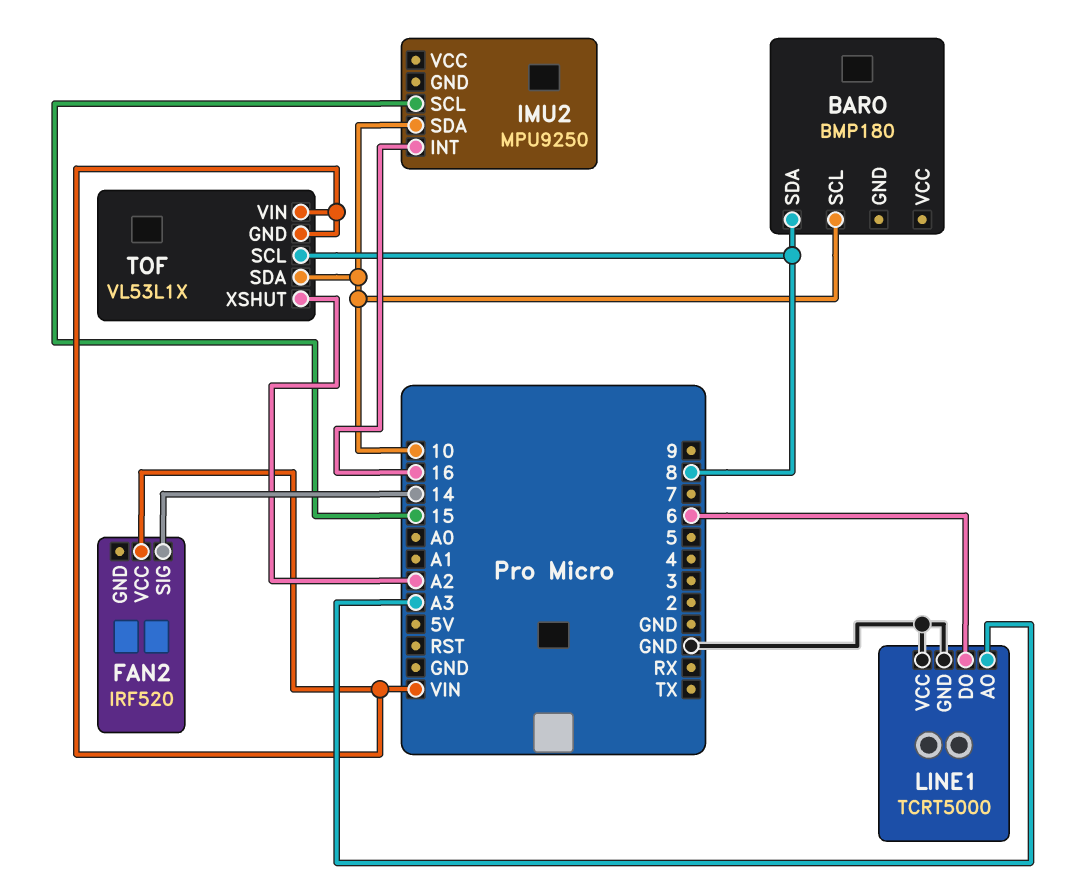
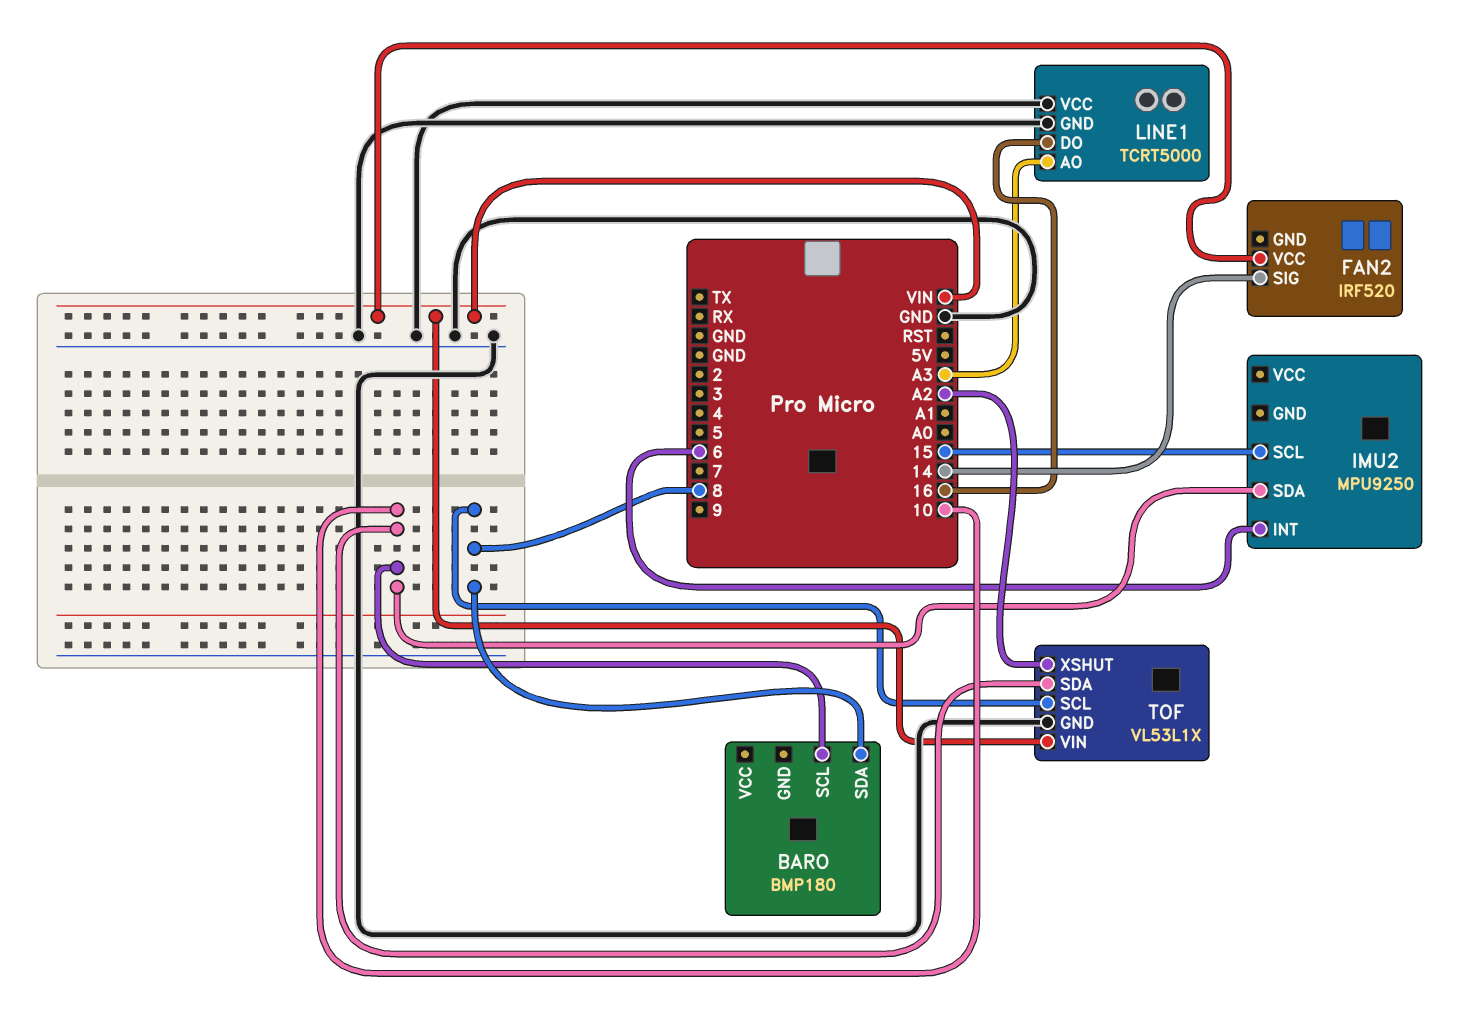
IMU2 pin INT: 16 -> 6
LINE1 pin DO: 6 -> 16
TOF pin GND: VIN -> GND

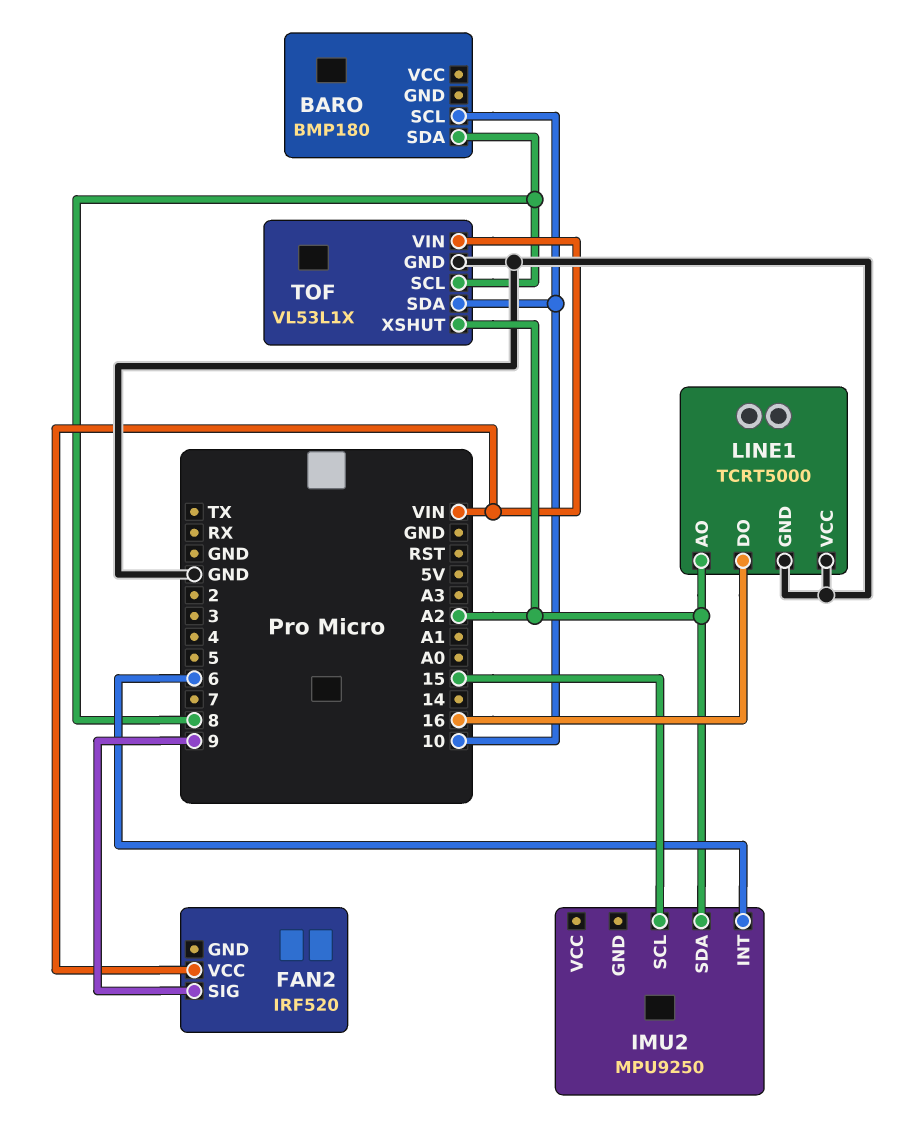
FAN2 pin SIG: 14 -> 9
IMU2 pin SDA: 10 -> A2
LINE1 pin AO: A3 -> A2

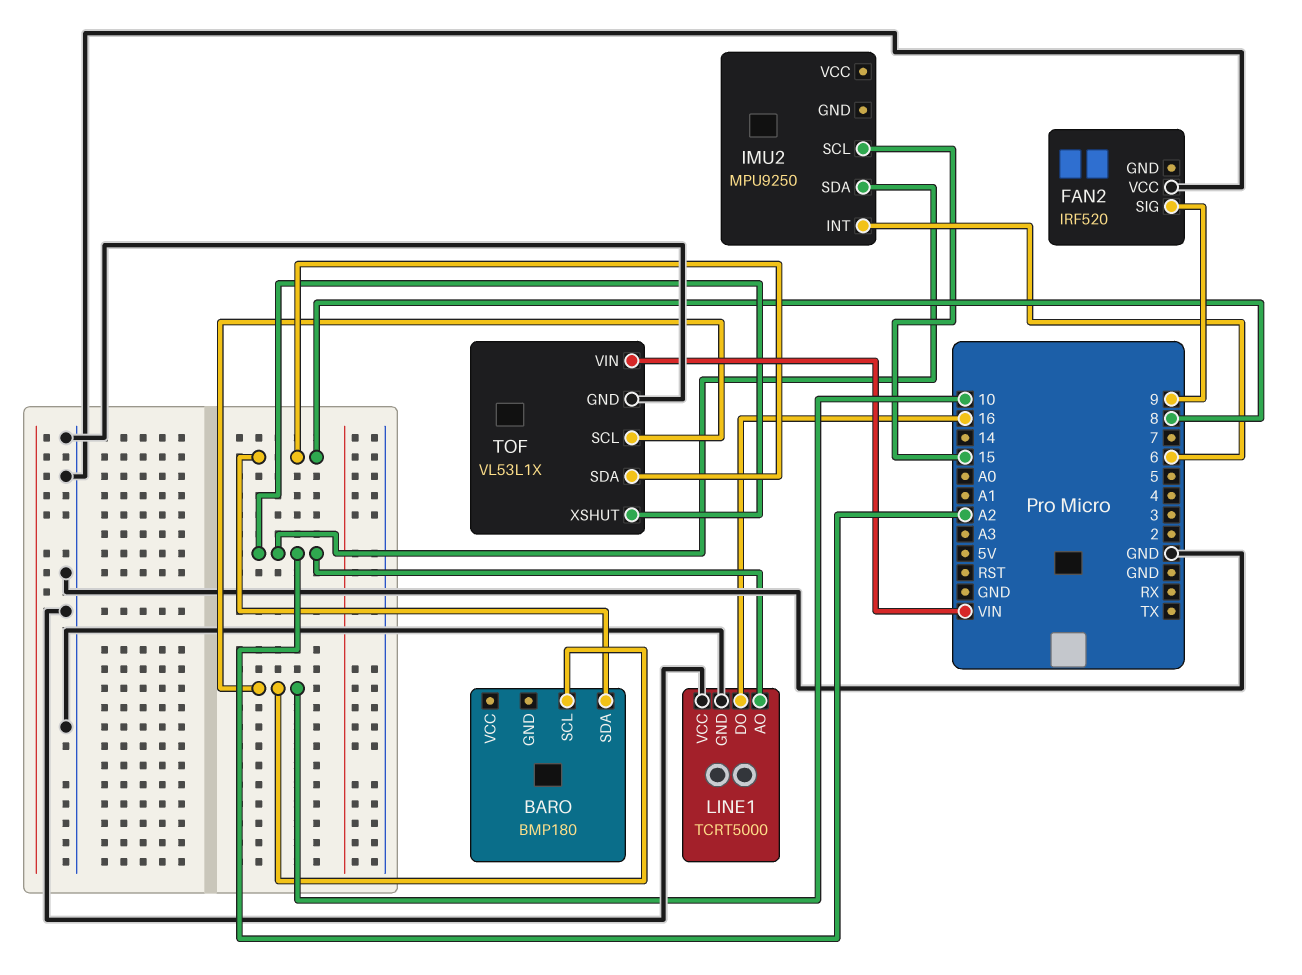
FAN2 pin VCC: VIN -> GND
TOF pin SCL: 8 -> 10
TOF pin SDA: 10 -> 8

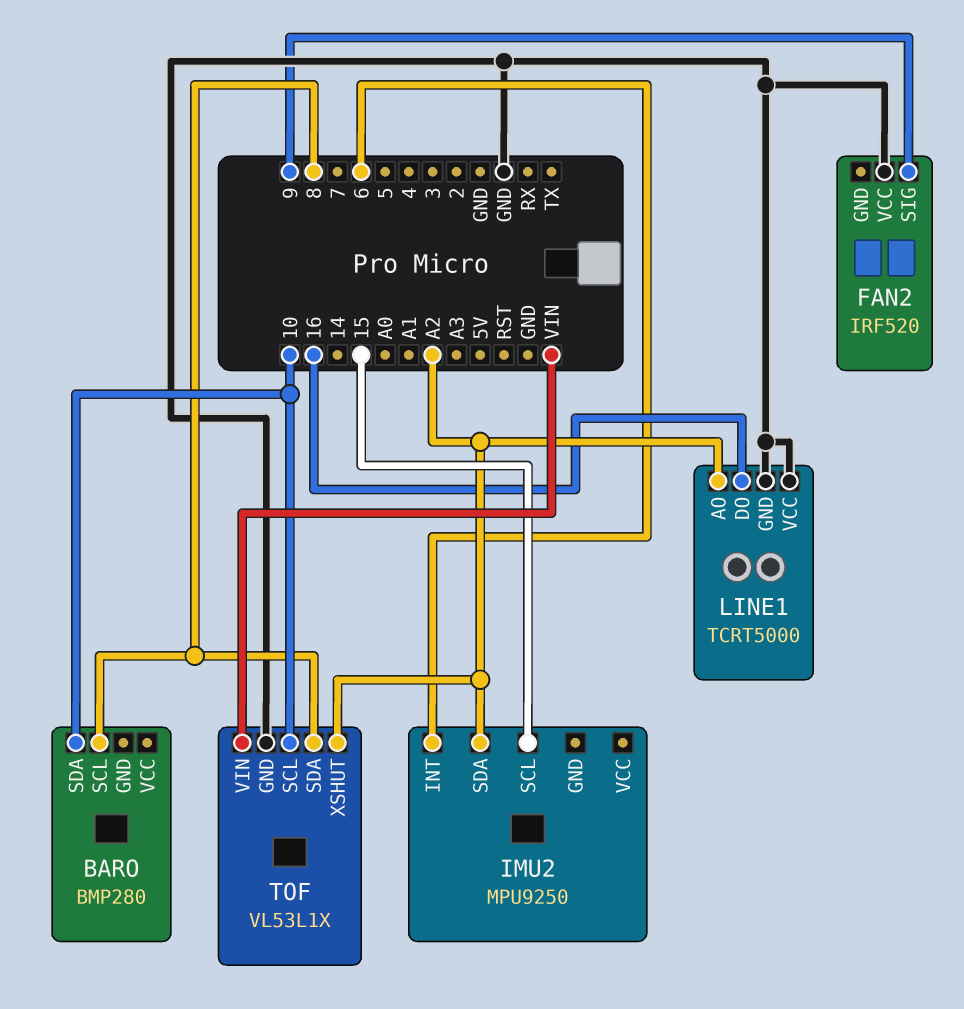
BARO: BMP180 -> BMP280
BARO pin SCL: 10 -> 8
BARO pin SDA: 8 -> 10

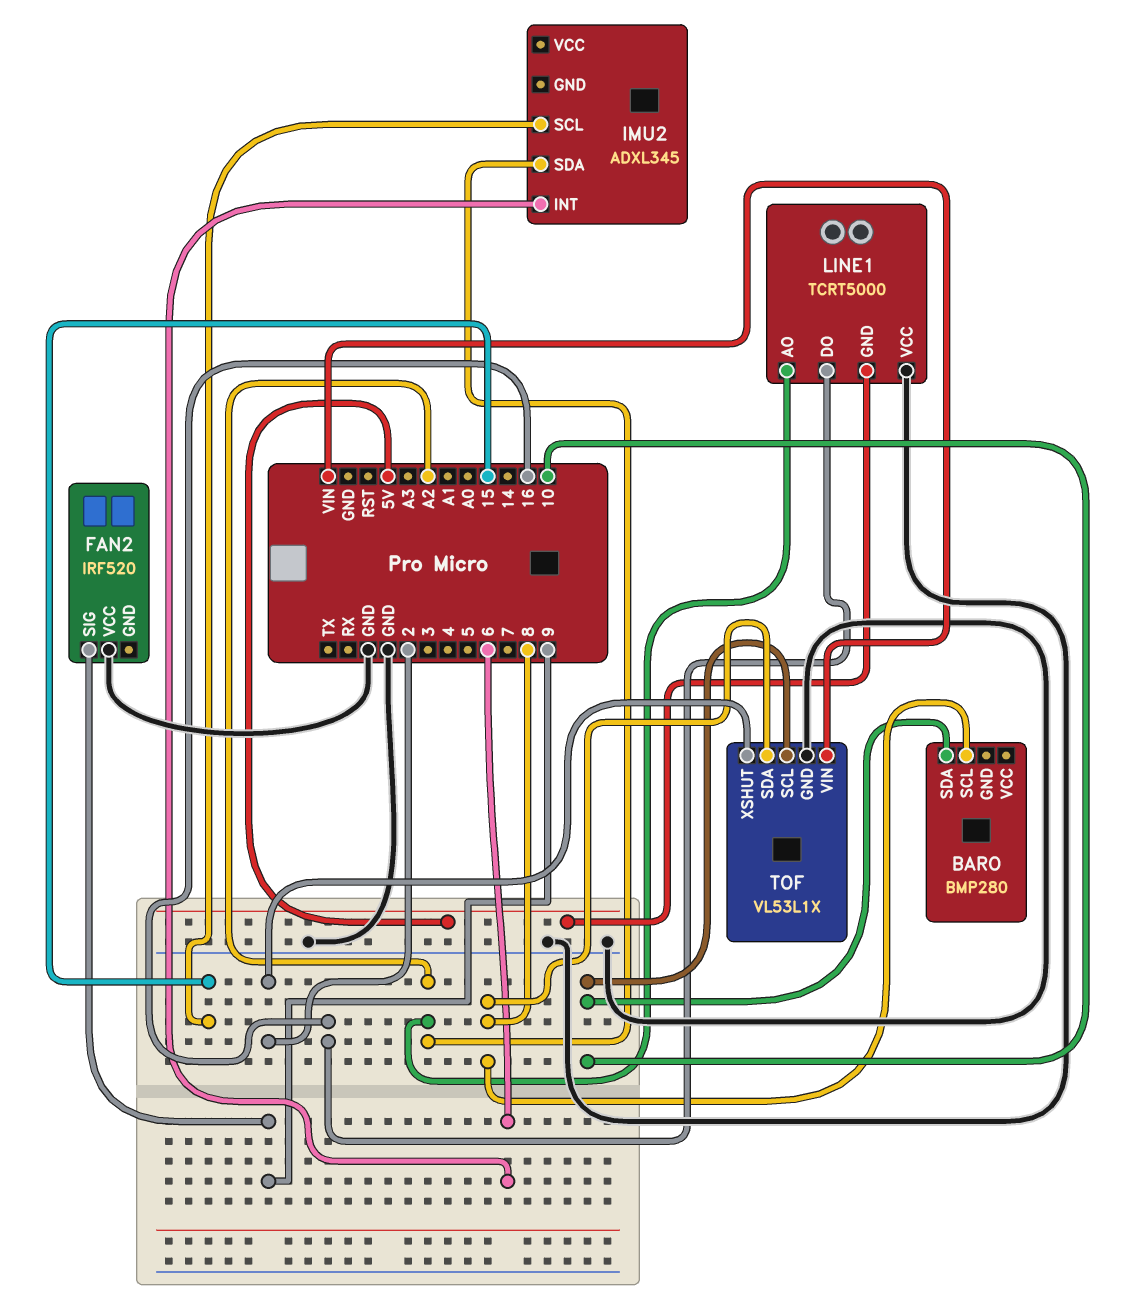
IMU2: MPU9250 -> ADXL345
LINE1 pin GND: GND -> 5V
TOF pin XSHUT: A2 -> 2

